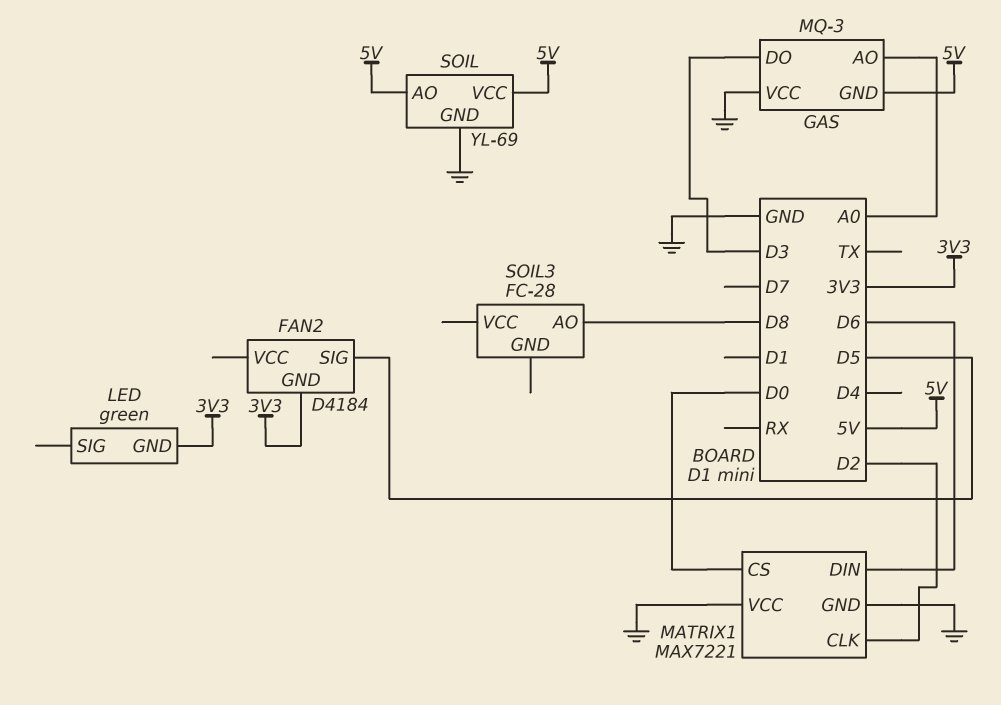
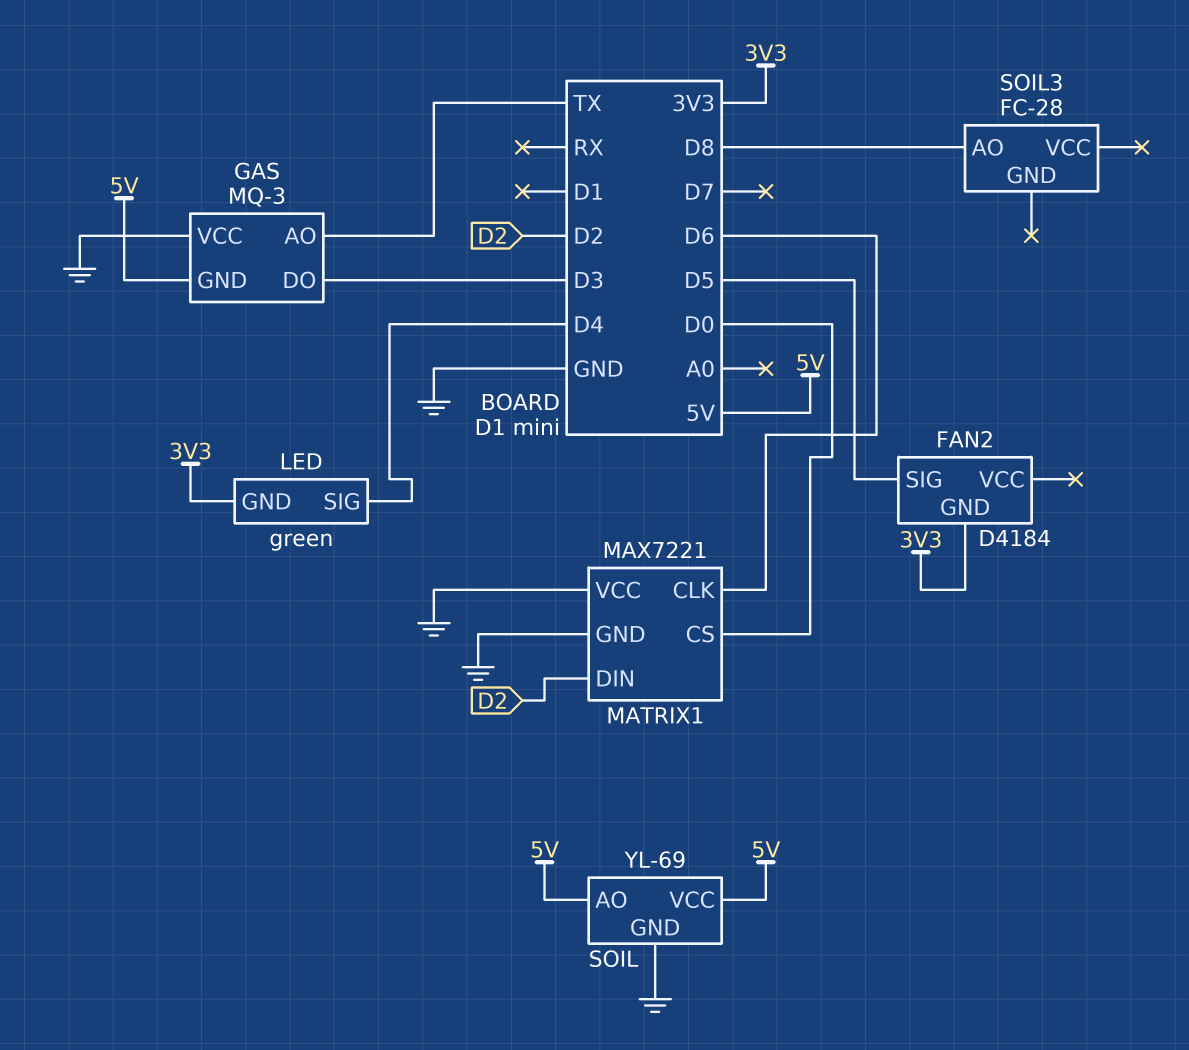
GAS pin AO: A0 -> TX
LED pin SIG: none -> D4
MATRIX1 pin CLK: D2 -> D6
MATRIX1 pin DIN: D6 -> D2

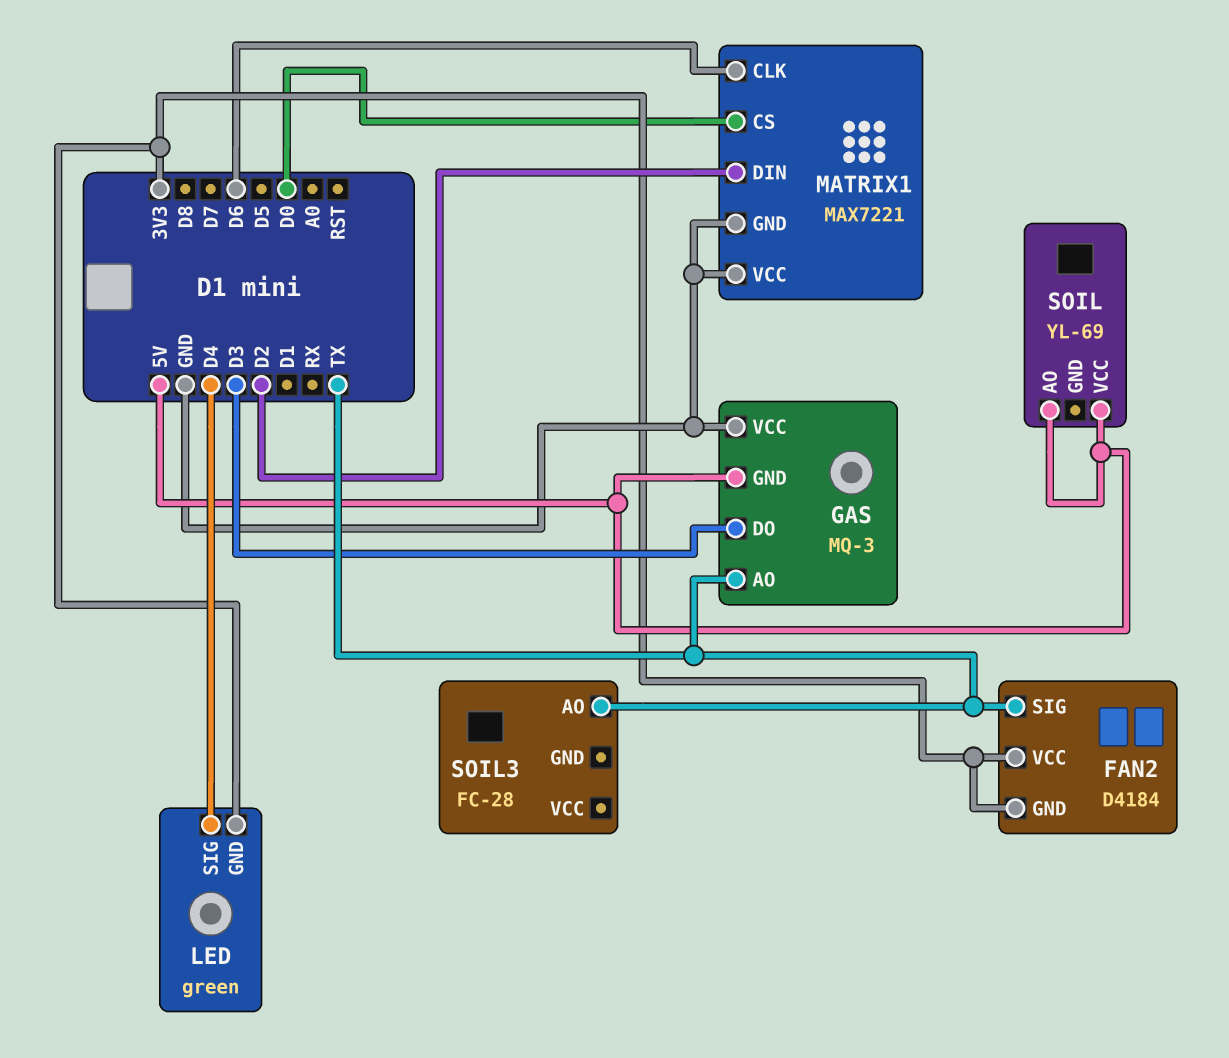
FAN2 pin SIG: D5 -> TX
FAN2 pin VCC: none -> 3V3
SOIL pin GND: GND -> none
SOIL3 pin AO: D8 -> TX

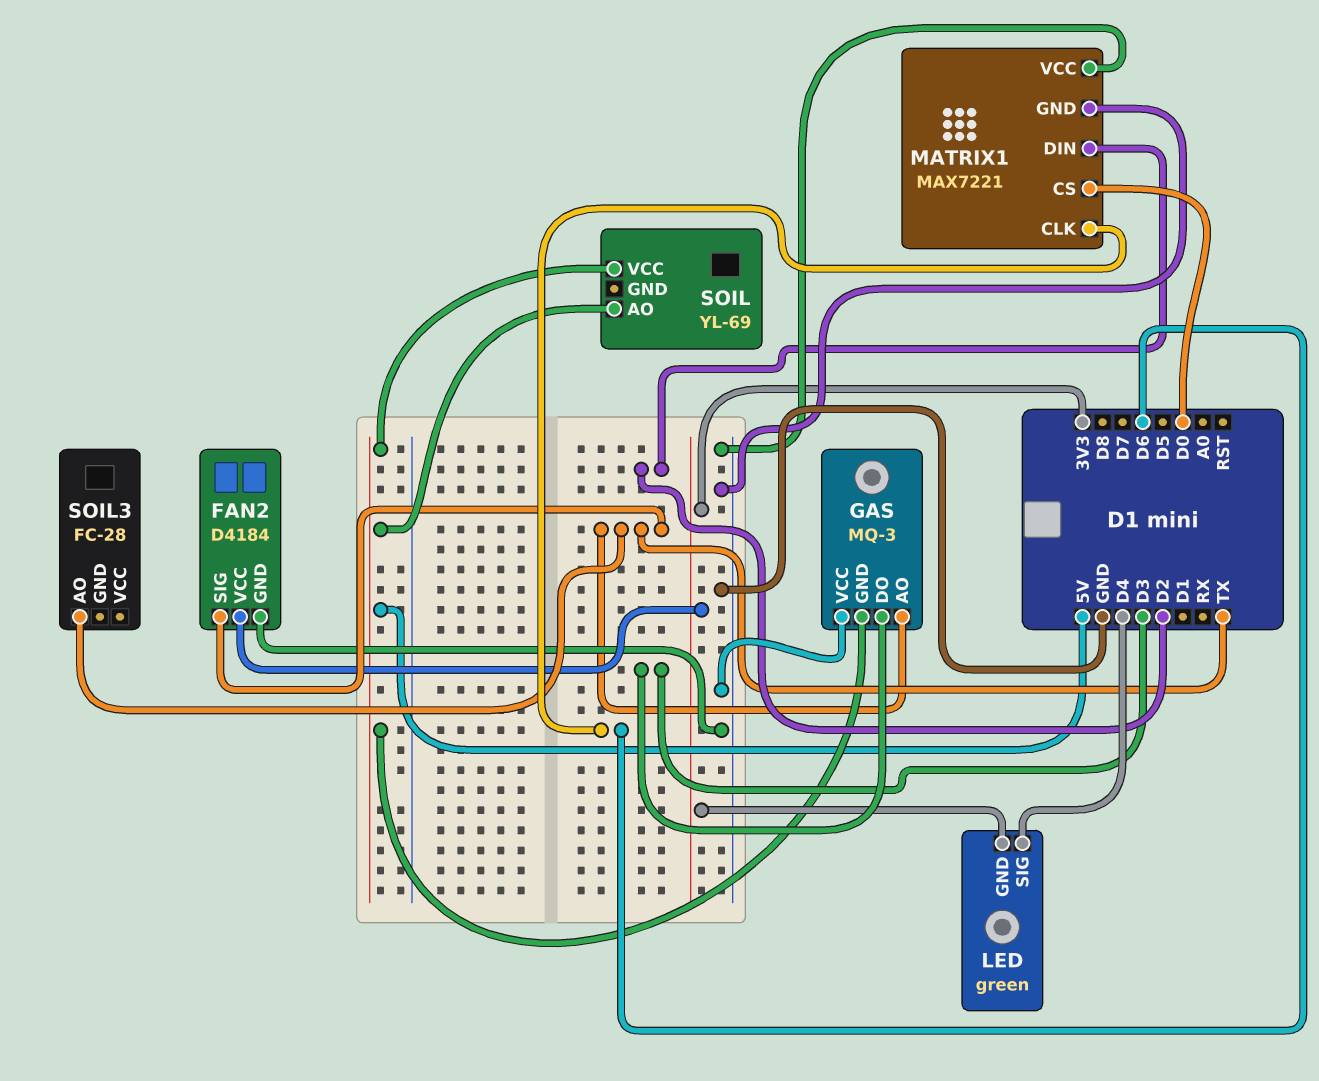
FAN2 pin GND: 3V3 -> GND

